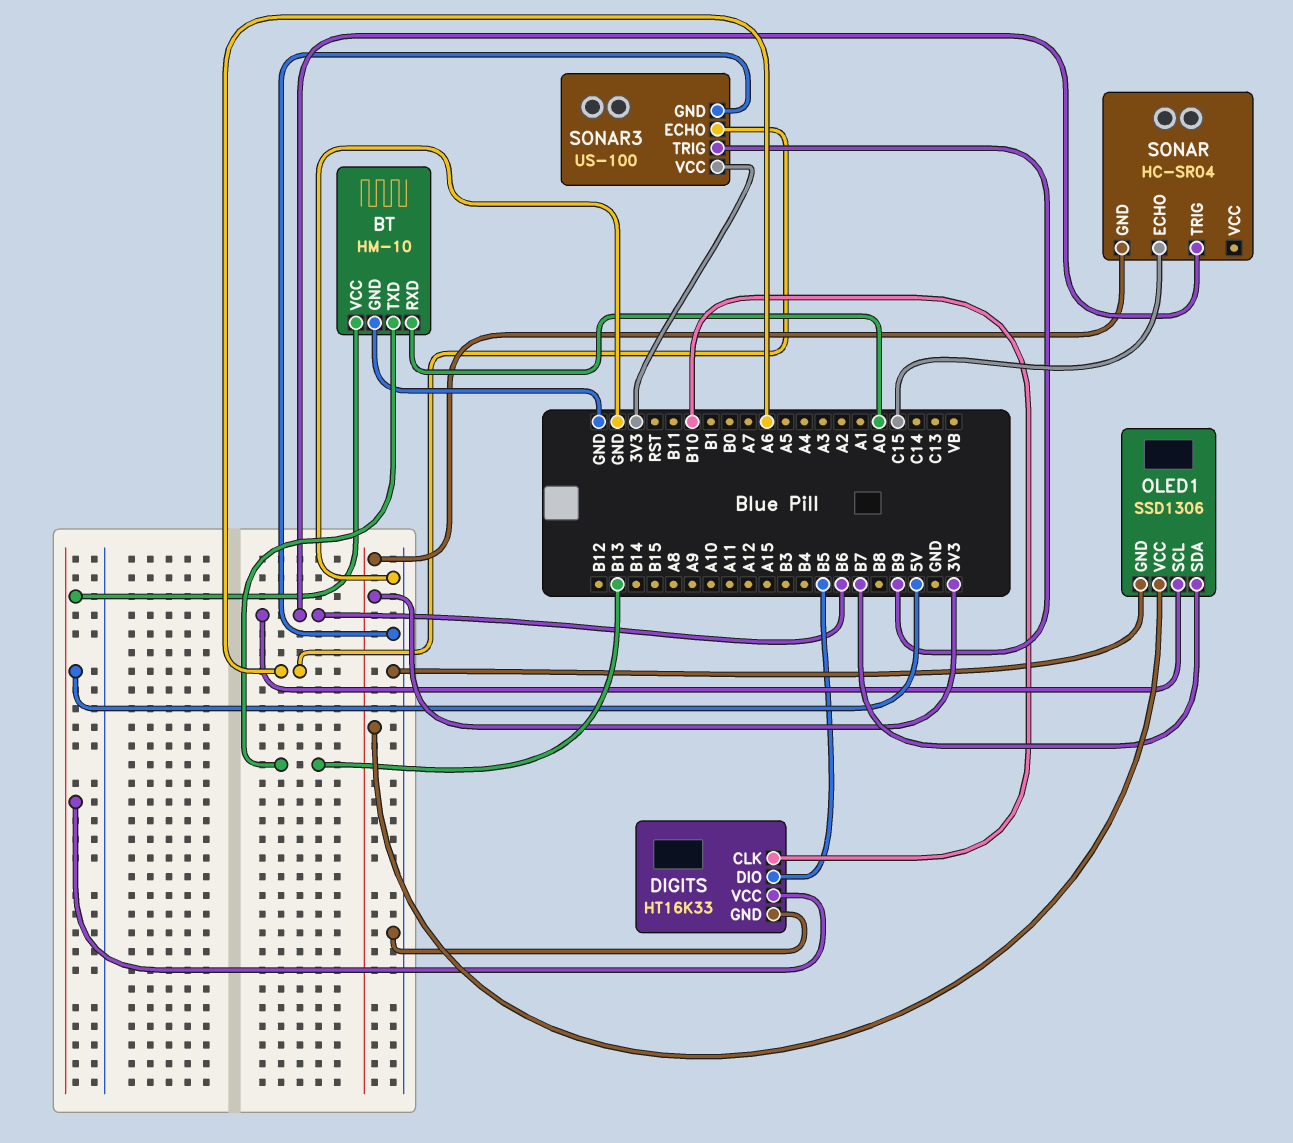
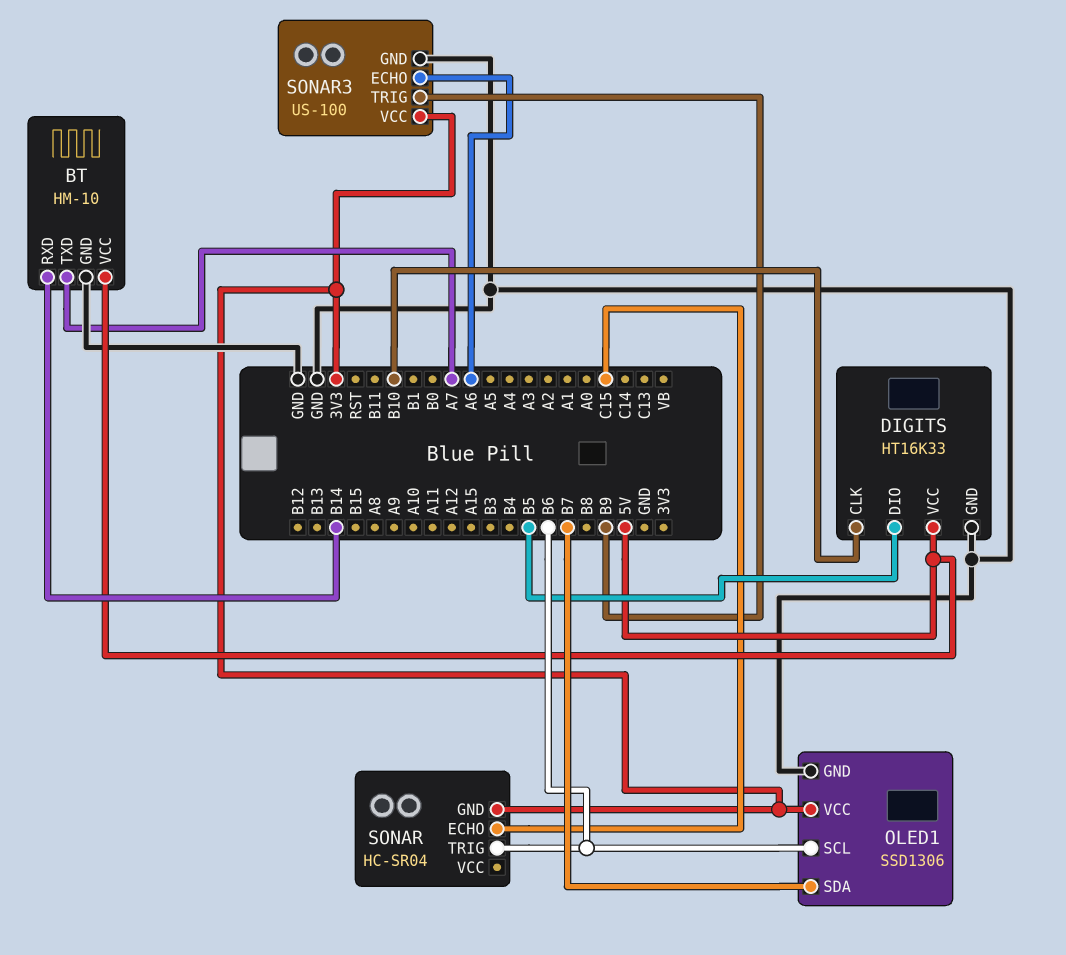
BT pin RXD: A0 -> B14
BT pin TXD: B13 -> A7

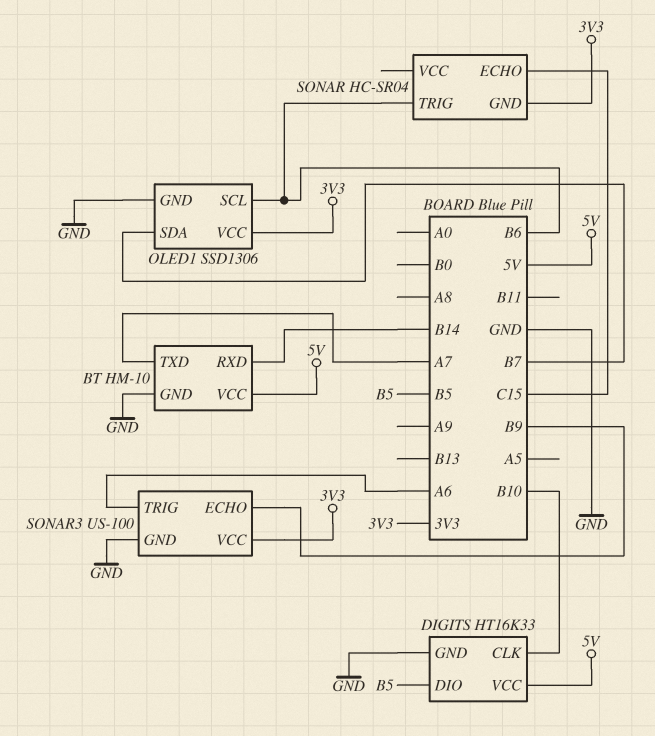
SONAR3 pin ECHO: A6 -> B9
SONAR3 pin TRIG: B9 -> A6

